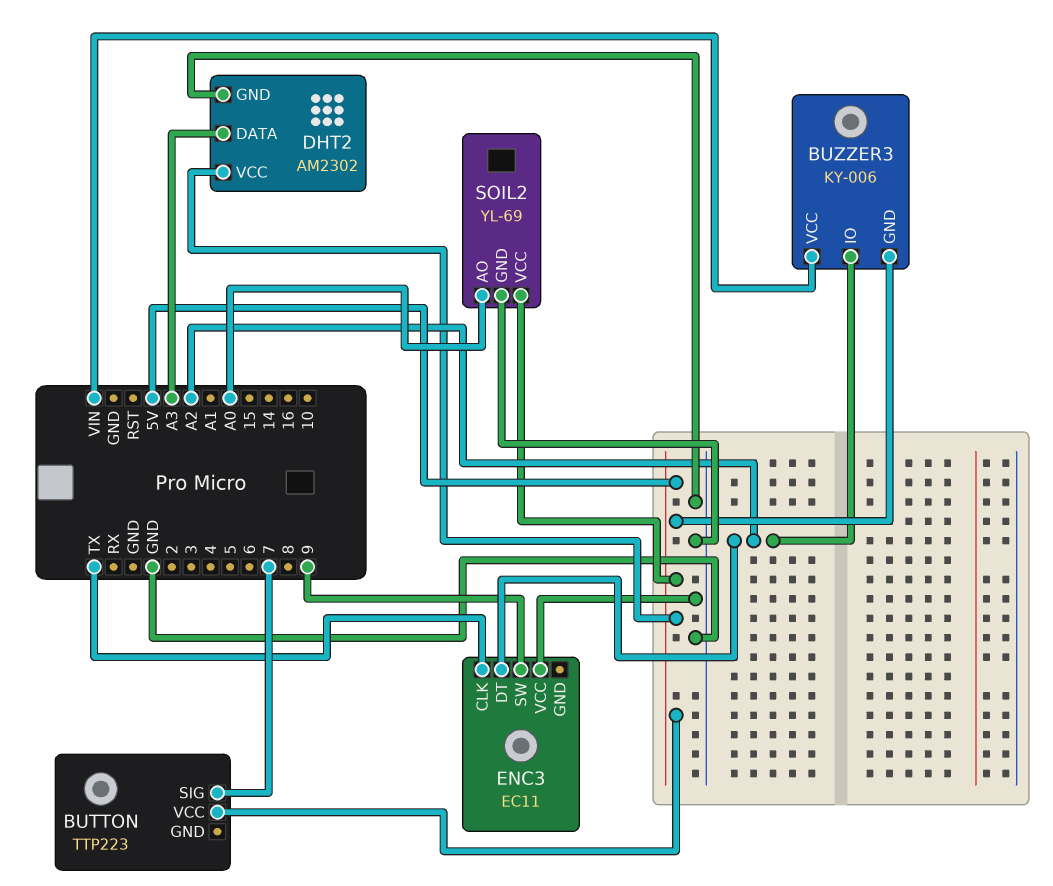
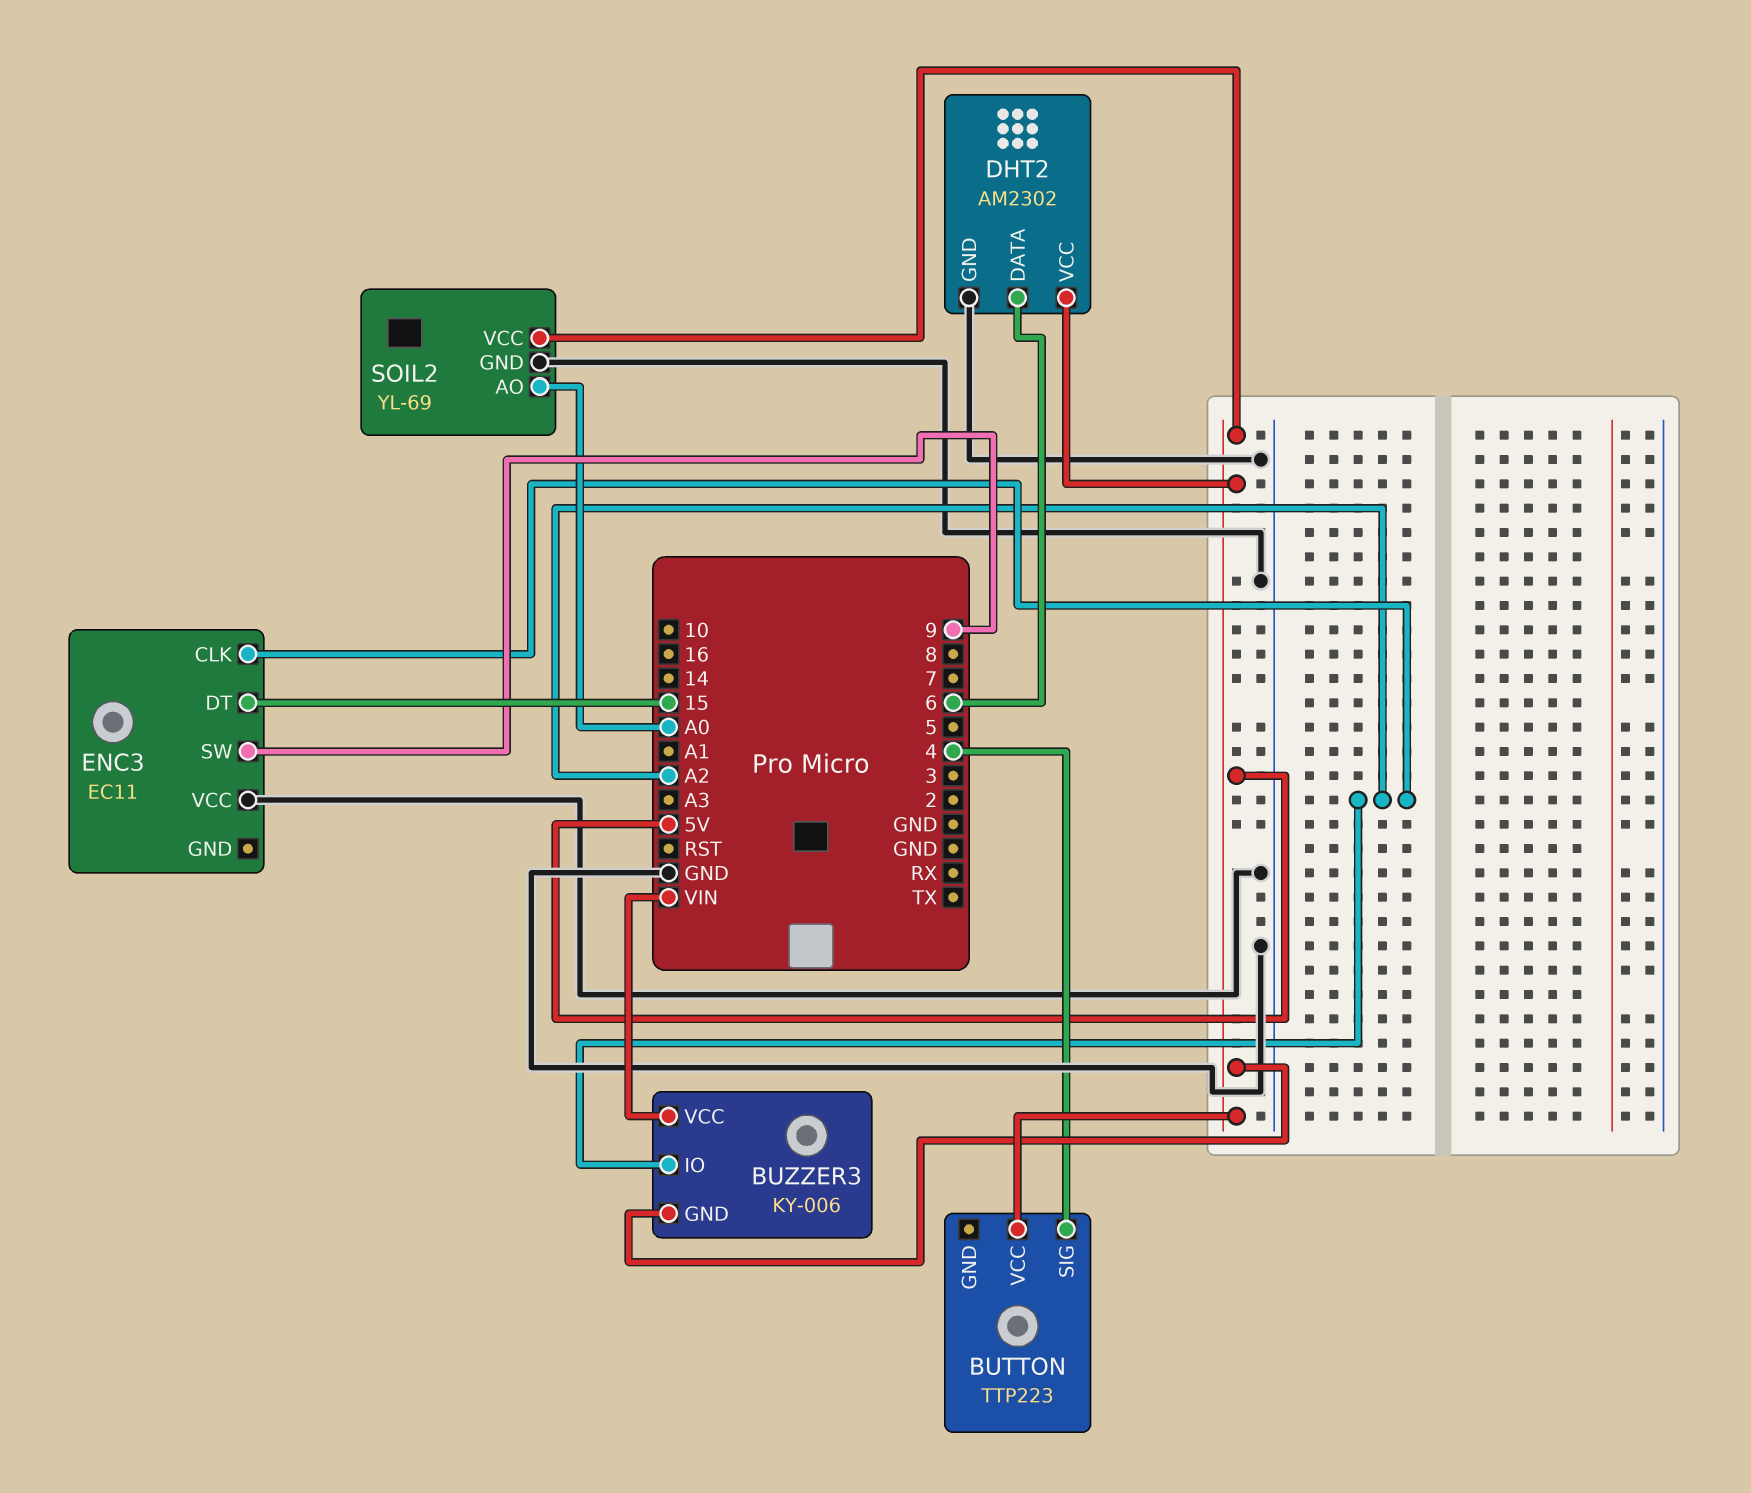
BUTTON pin SIG: 7 -> 4
DHT2 pin DATA: A3 -> 6
ENC3 pin CLK: TX -> A2
ENC3 pin DT: A2 -> 15

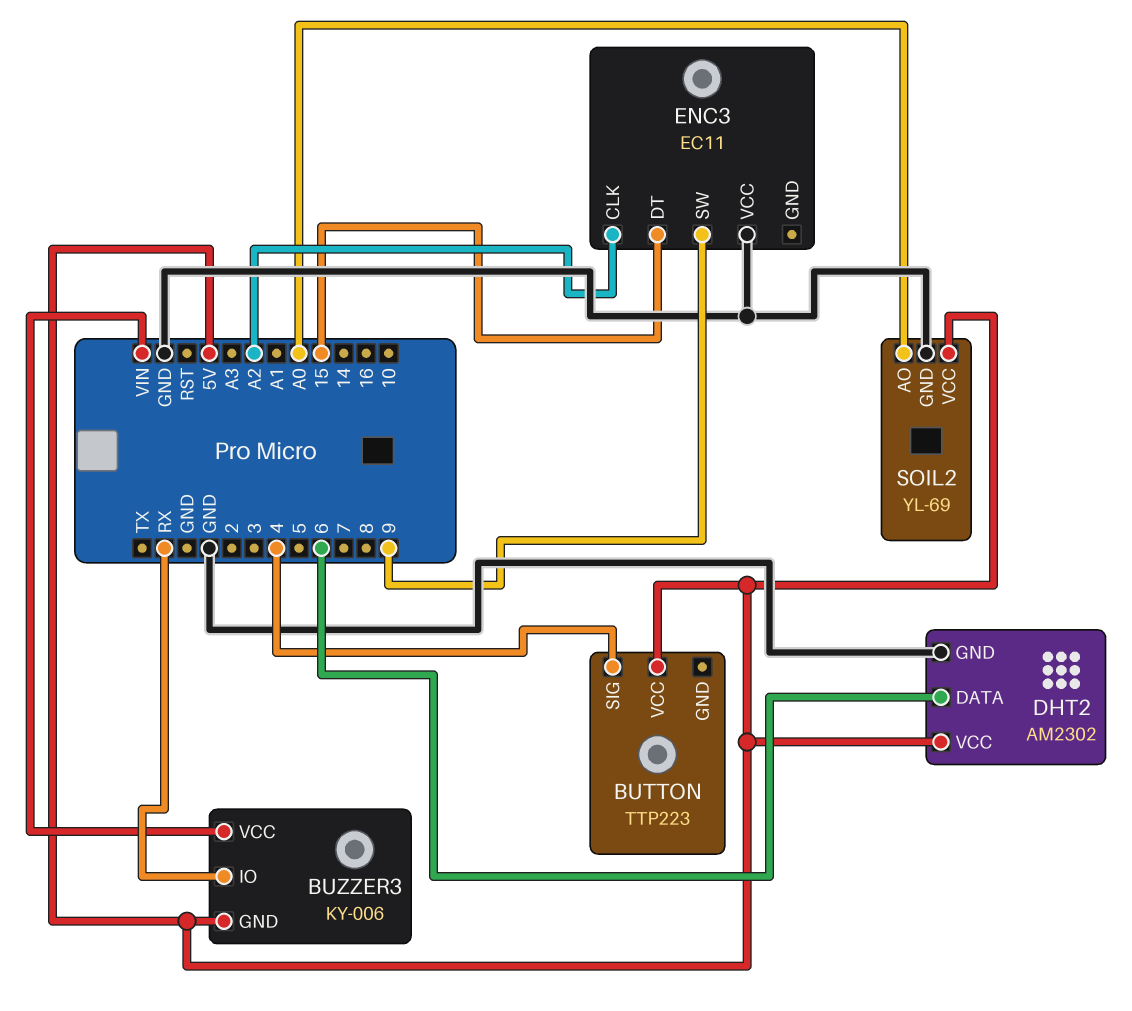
BUZZER3 pin IO: A2 -> RX

